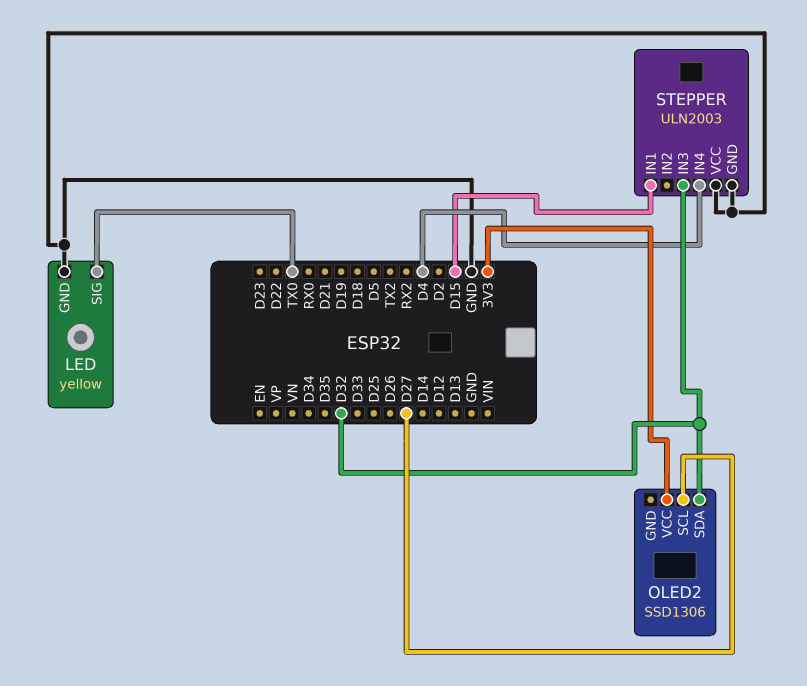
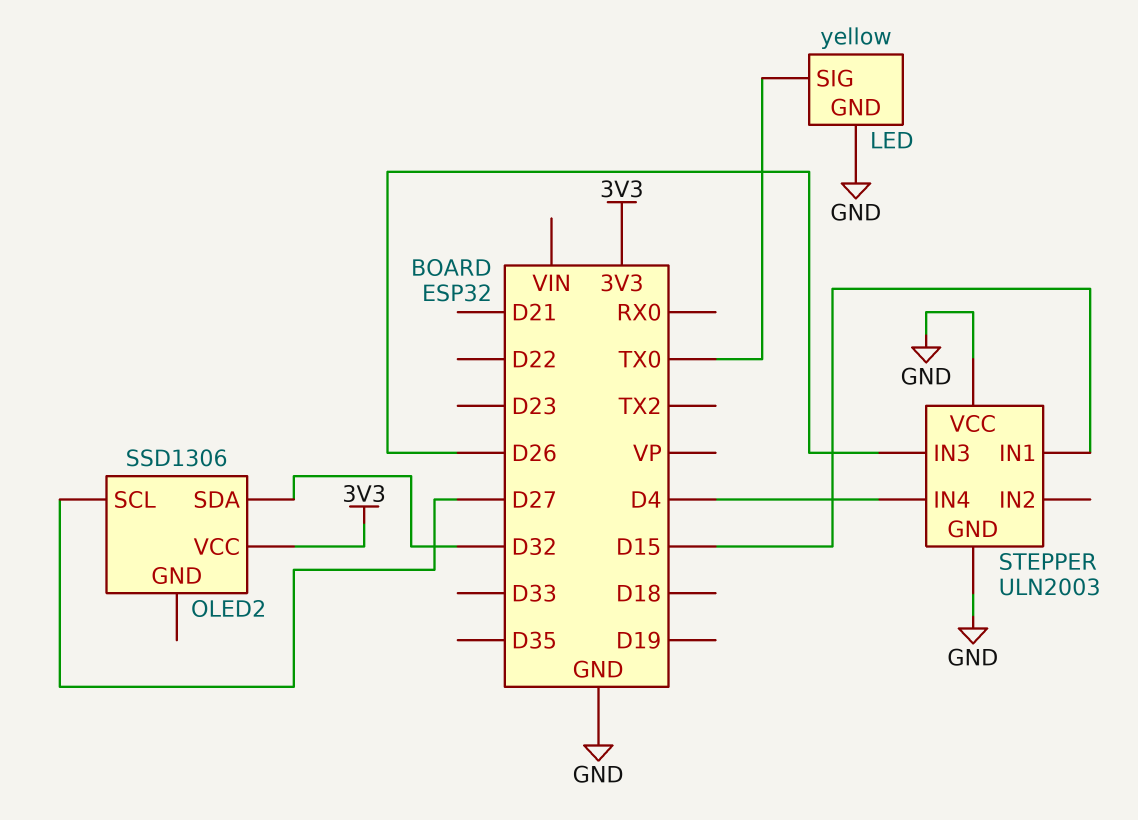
STEPPER pin IN3: D32 -> D26

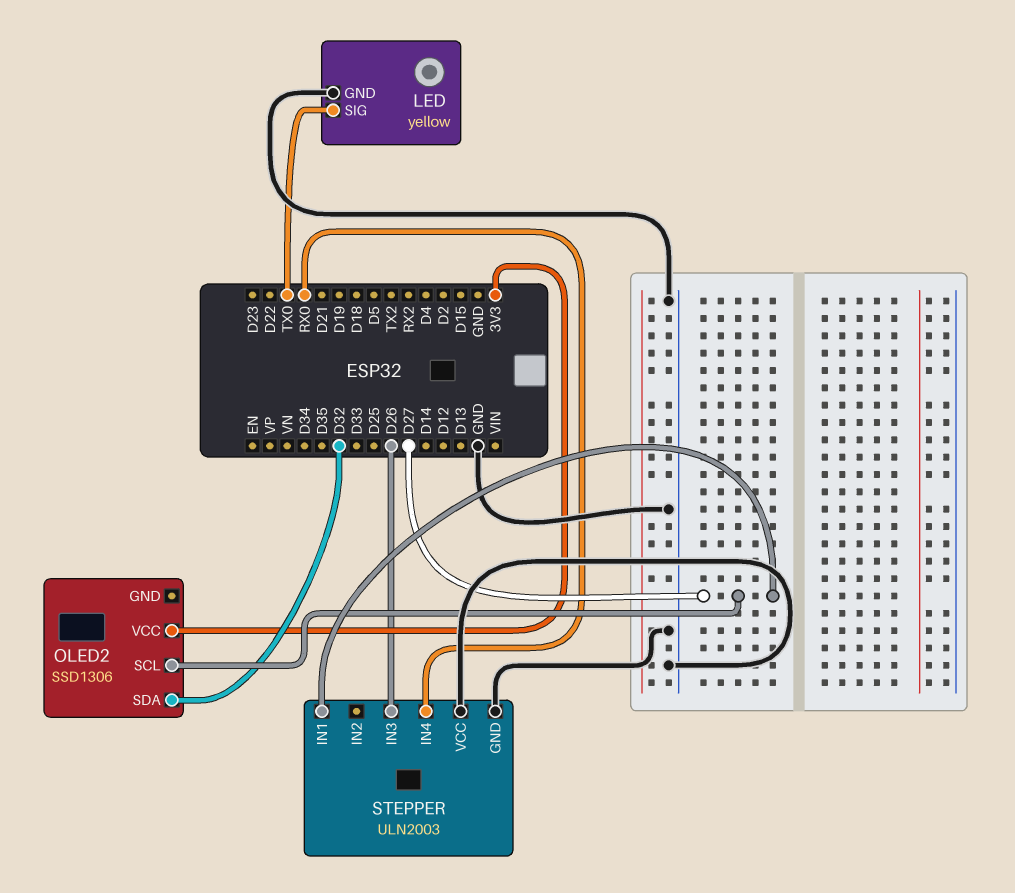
STEPPER pin IN1: D15 -> D27
STEPPER pin IN4: D4 -> RX0

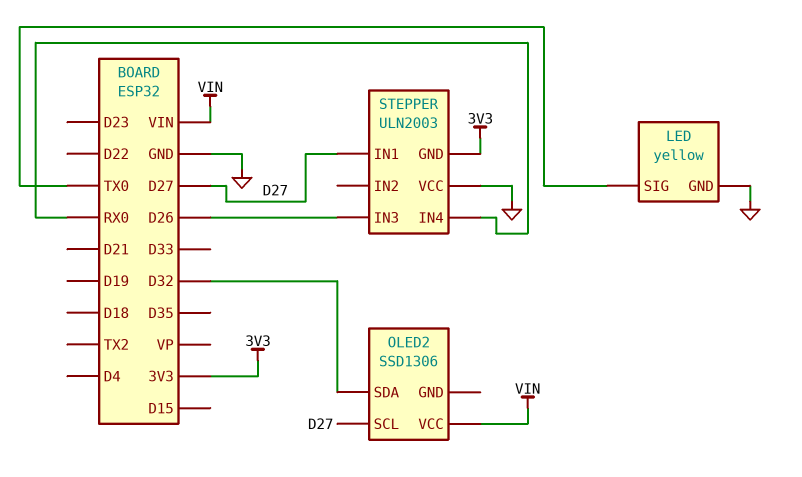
OLED2 pin VCC: 3V3 -> VIN
STEPPER pin GND: GND -> 3V3

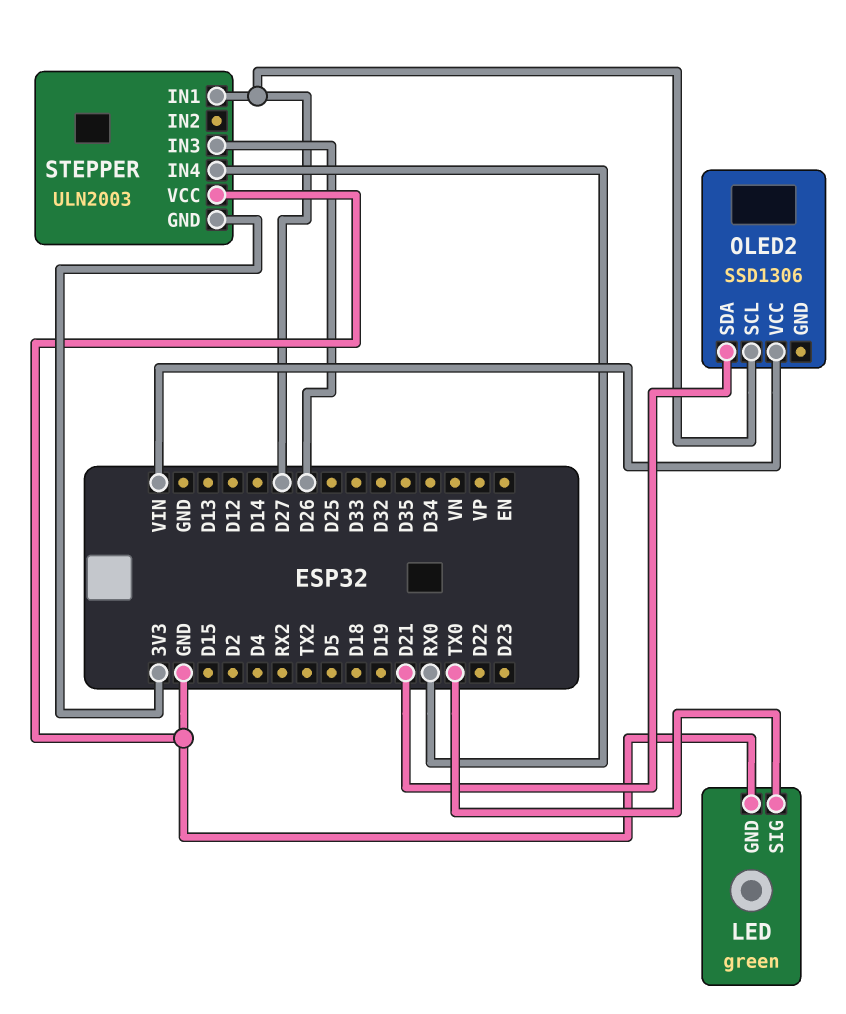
LED: yellow -> green
OLED2 pin SDA: D32 -> D21

